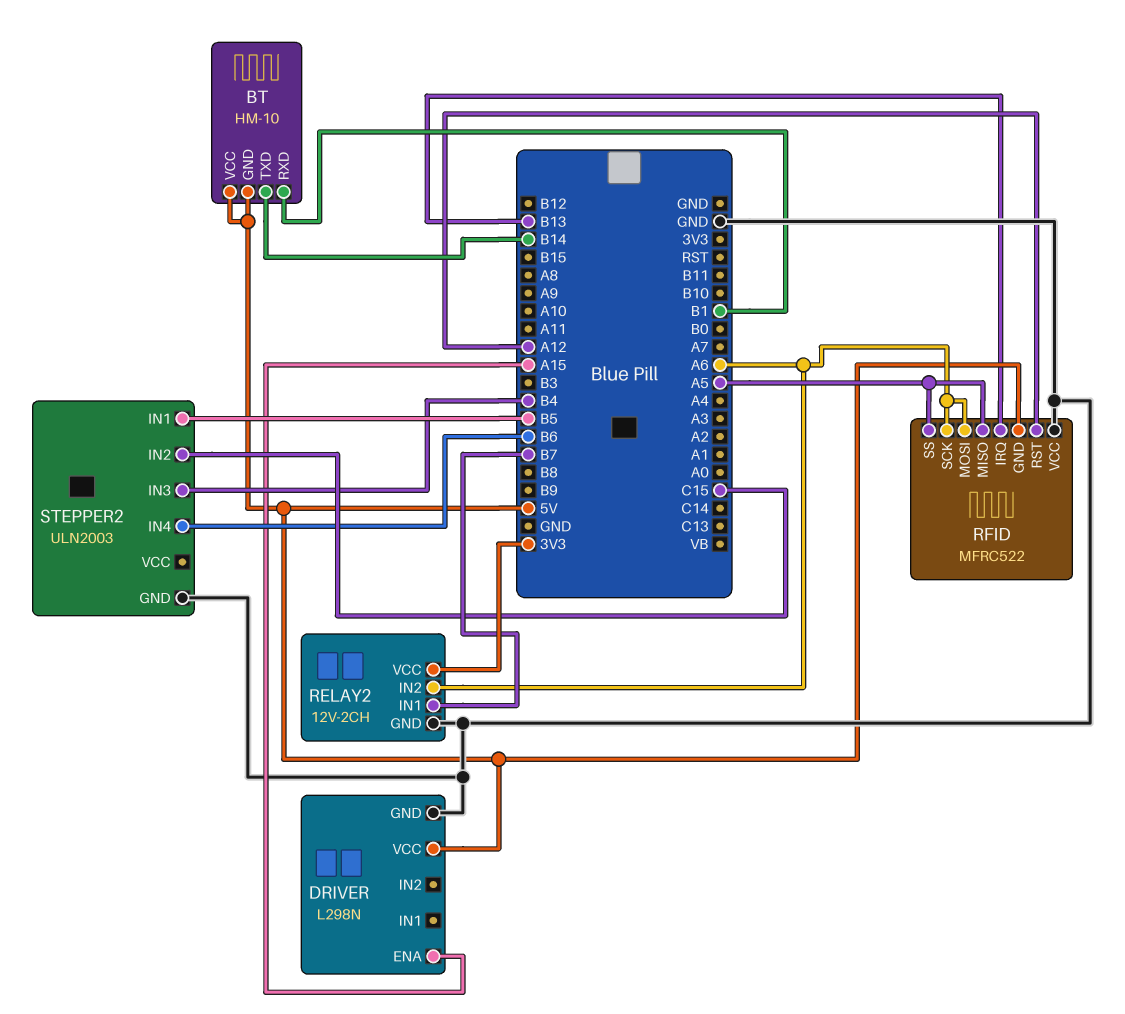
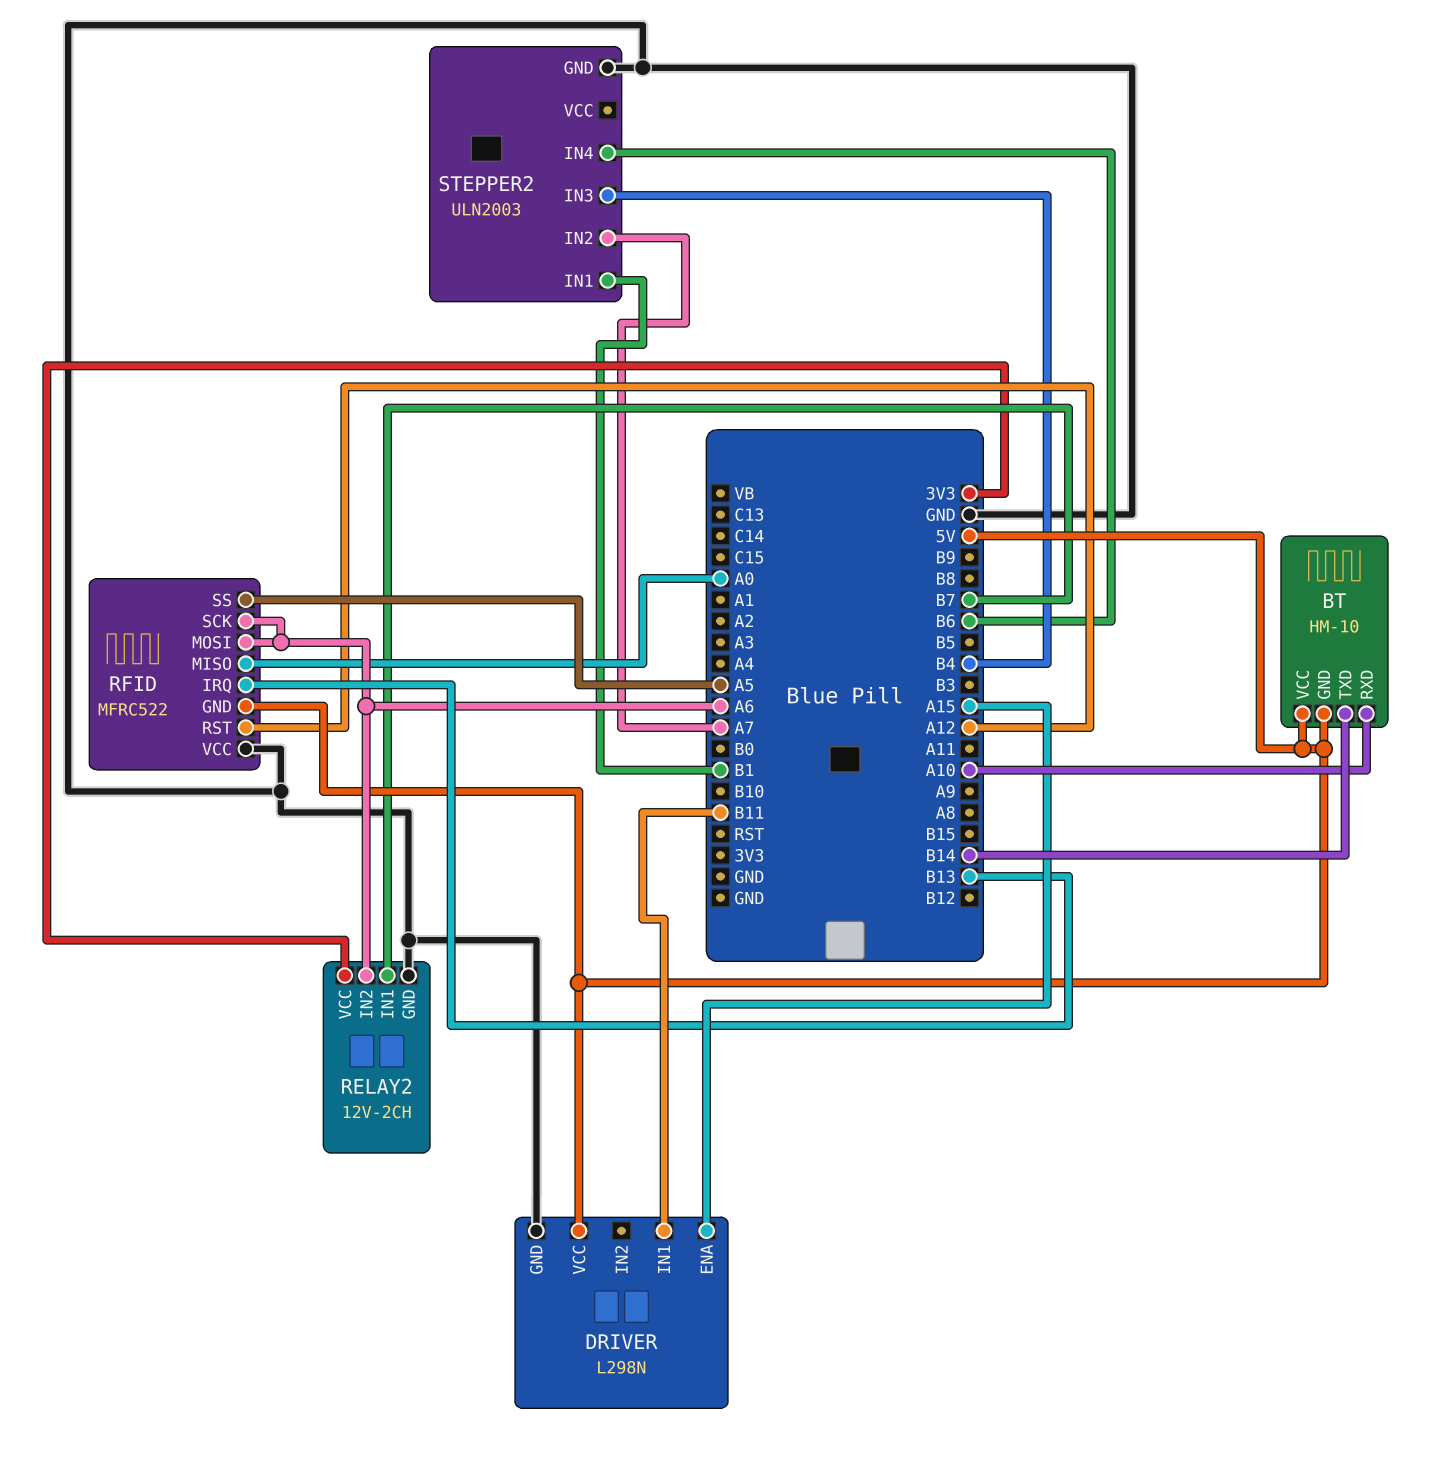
BT pin RXD: B1 -> A10
DRIVER pin IN1: none -> B11
RFID pin MISO: A5 -> A0
STEPPER2 pin IN1: B5 -> B1
STEPPER2 pin IN2: C15 -> A7

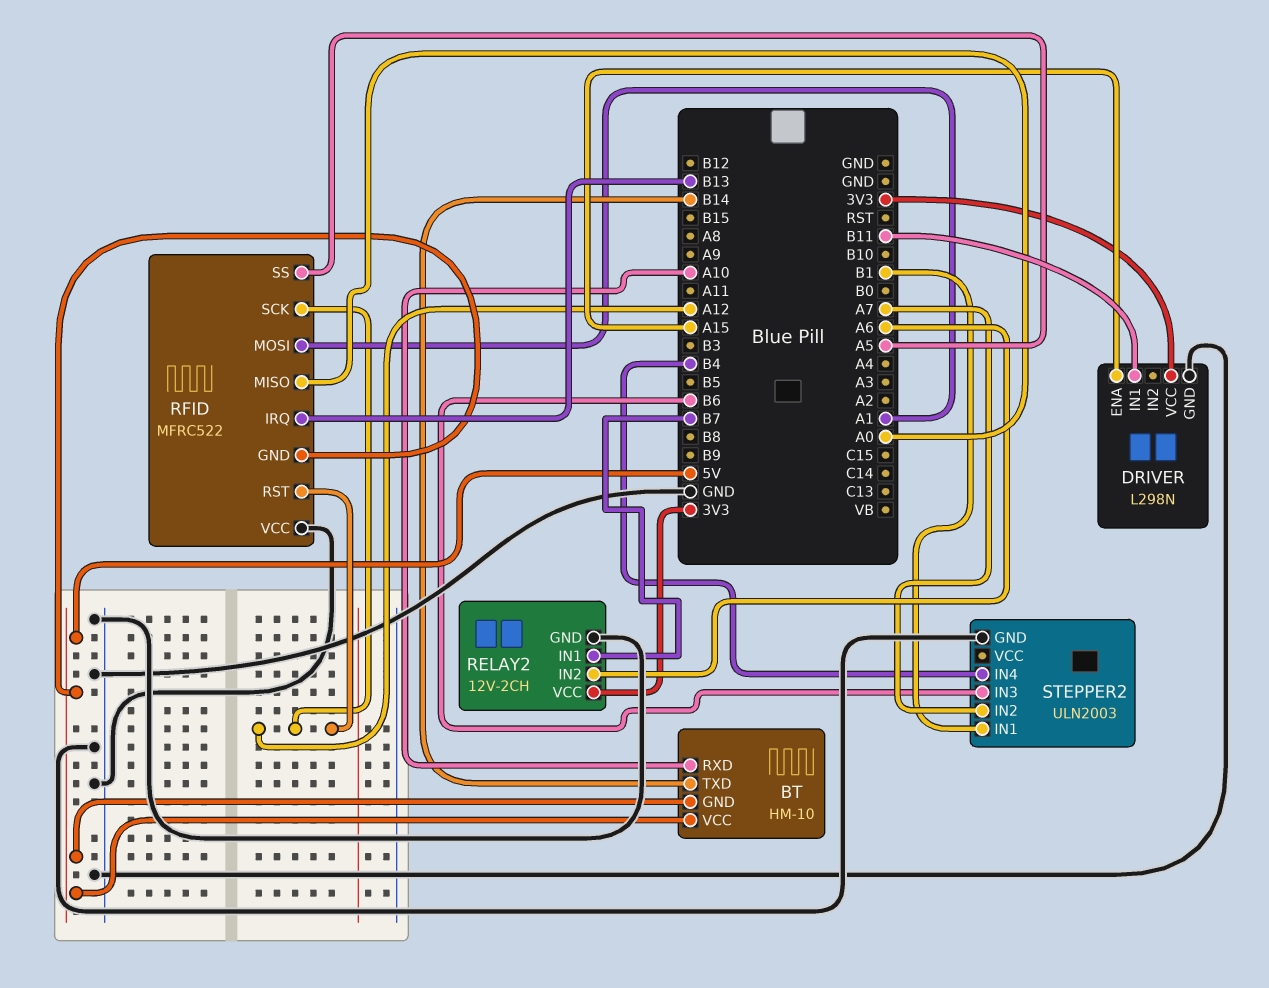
DRIVER pin VCC: 5V -> 3V3
RFID pin MOSI: A6 -> A1
RFID pin SCK: A6 -> A12
STEPPER2 pin IN3: B4 -> B6
STEPPER2 pin IN4: B6 -> B4

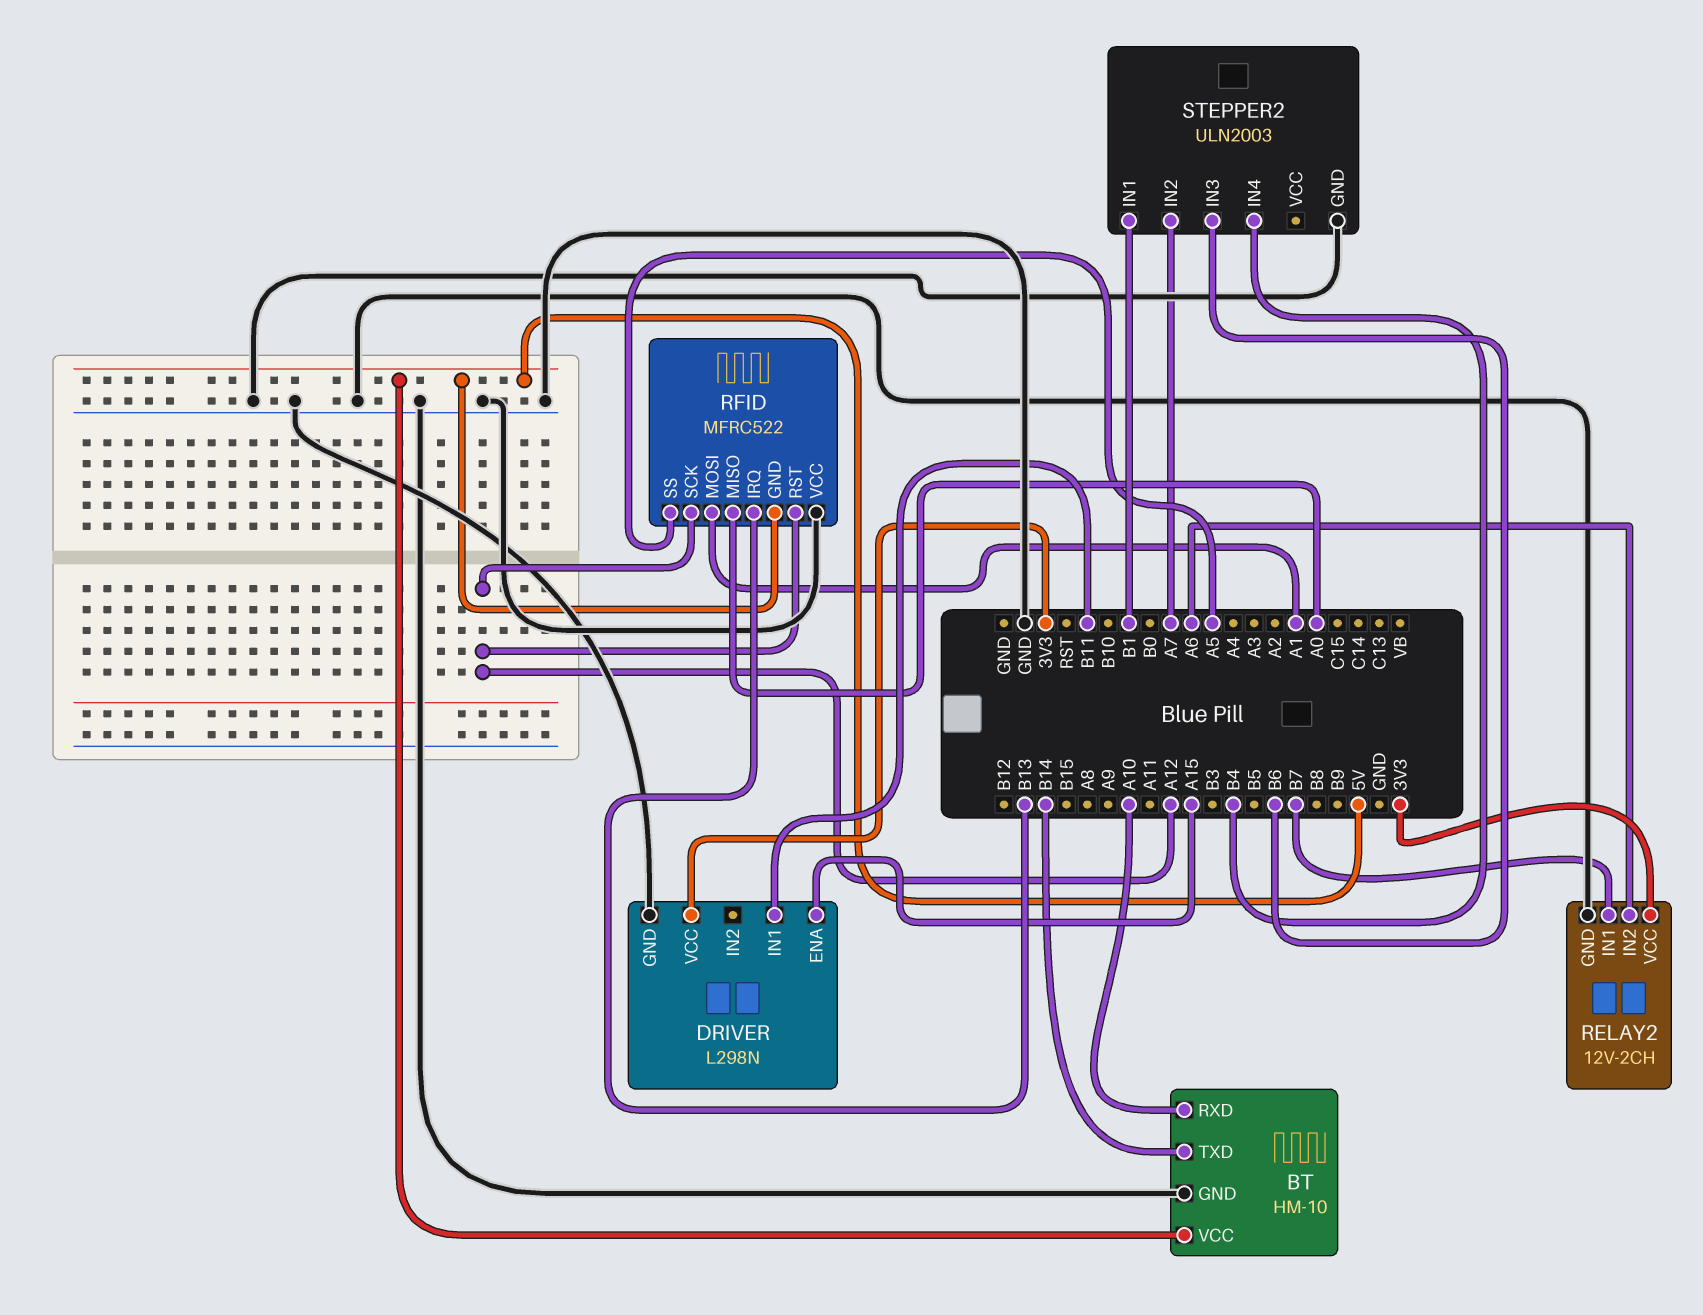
BT pin GND: 5V -> GND

